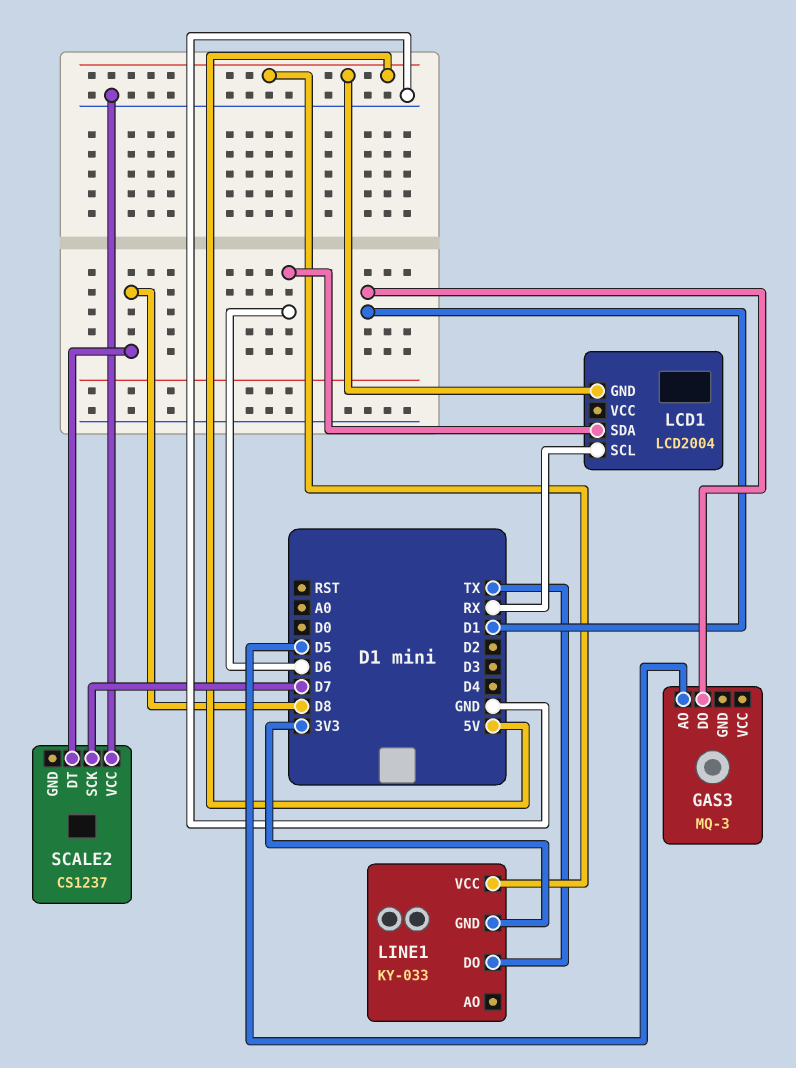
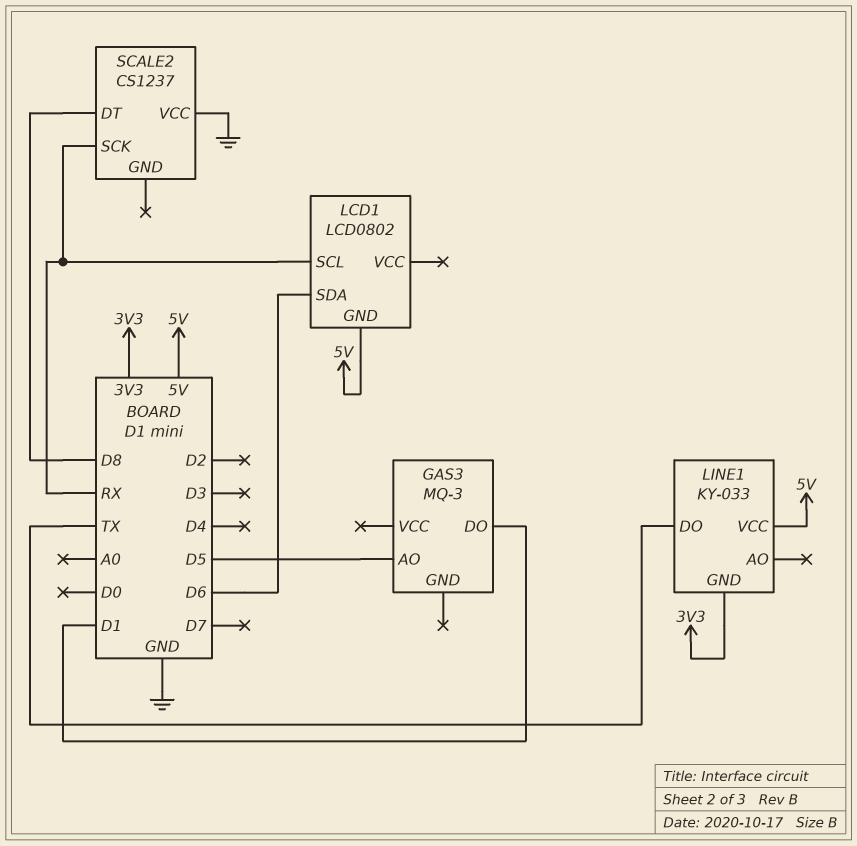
LCD1: LCD2004 -> LCD0802
SCALE2 pin SCK: D7 -> RX

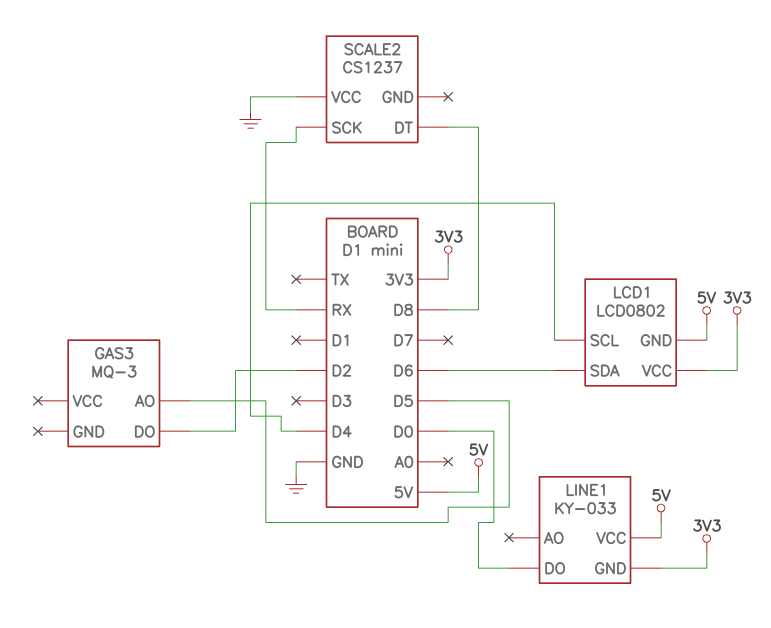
GAS3 pin DO: D1 -> D2
LCD1 pin SCL: RX -> D4
LCD1 pin VCC: none -> 3V3
LINE1 pin DO: TX -> D0

